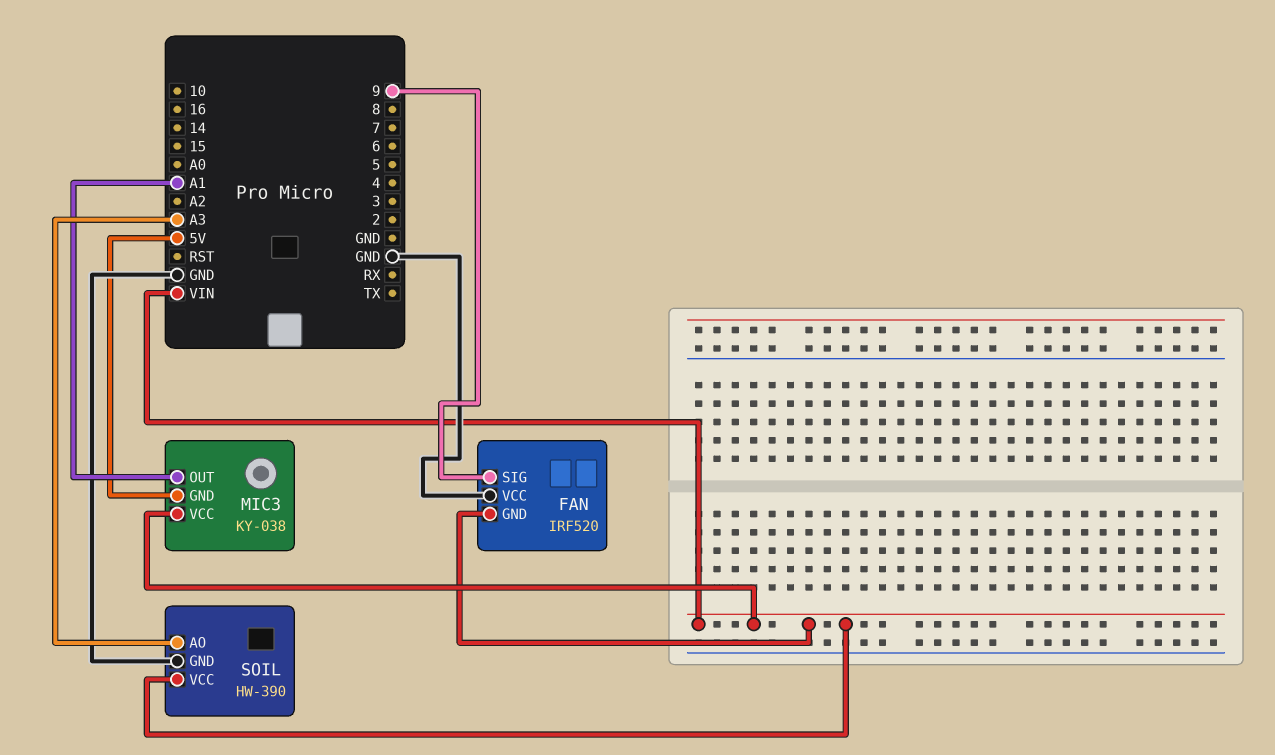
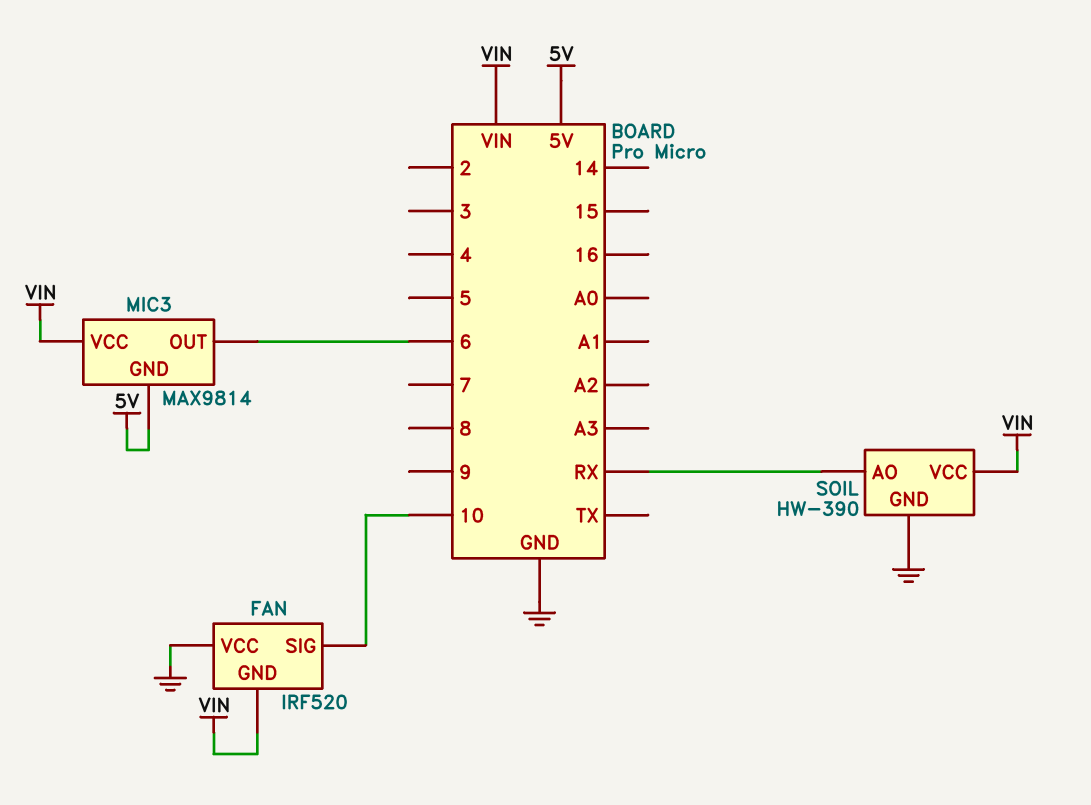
FAN pin SIG: 9 -> 10
MIC3: KY-038 -> MAX9814
MIC3 pin OUT: A1 -> 6
SOIL pin AO: A3 -> RX

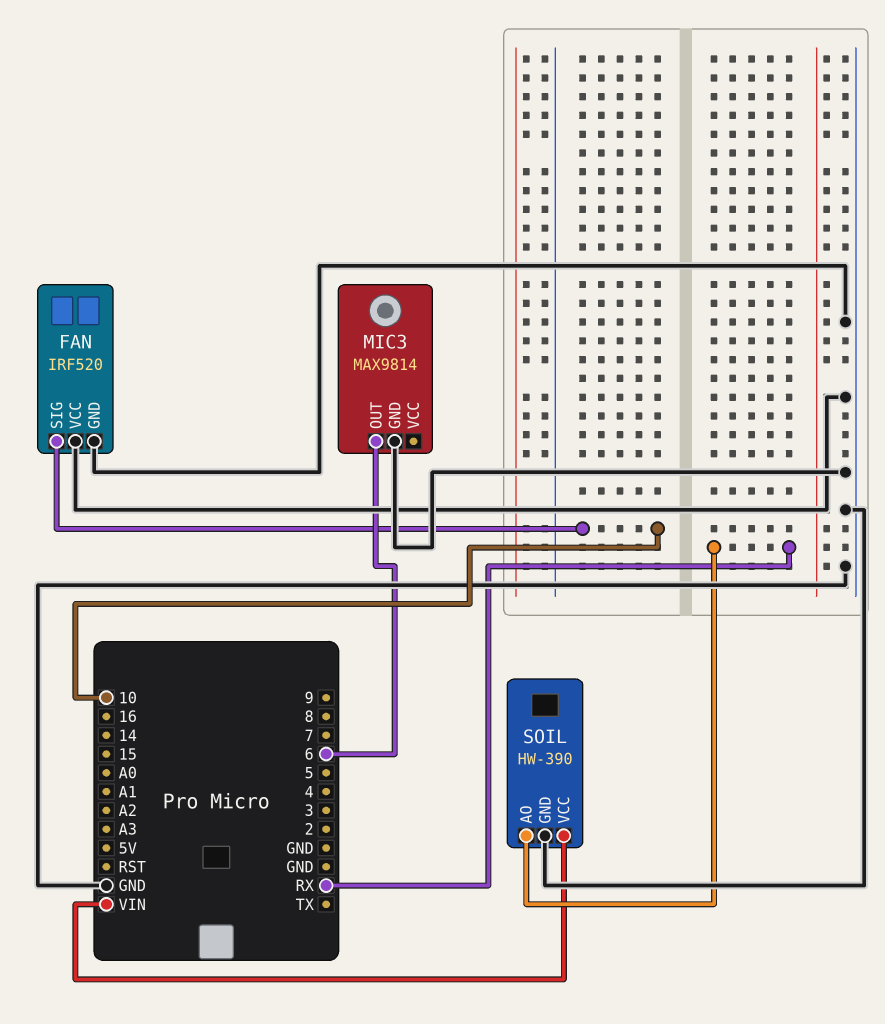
FAN pin GND: VIN -> GND
MIC3 pin GND: 5V -> GND
MIC3 pin VCC: VIN -> none

